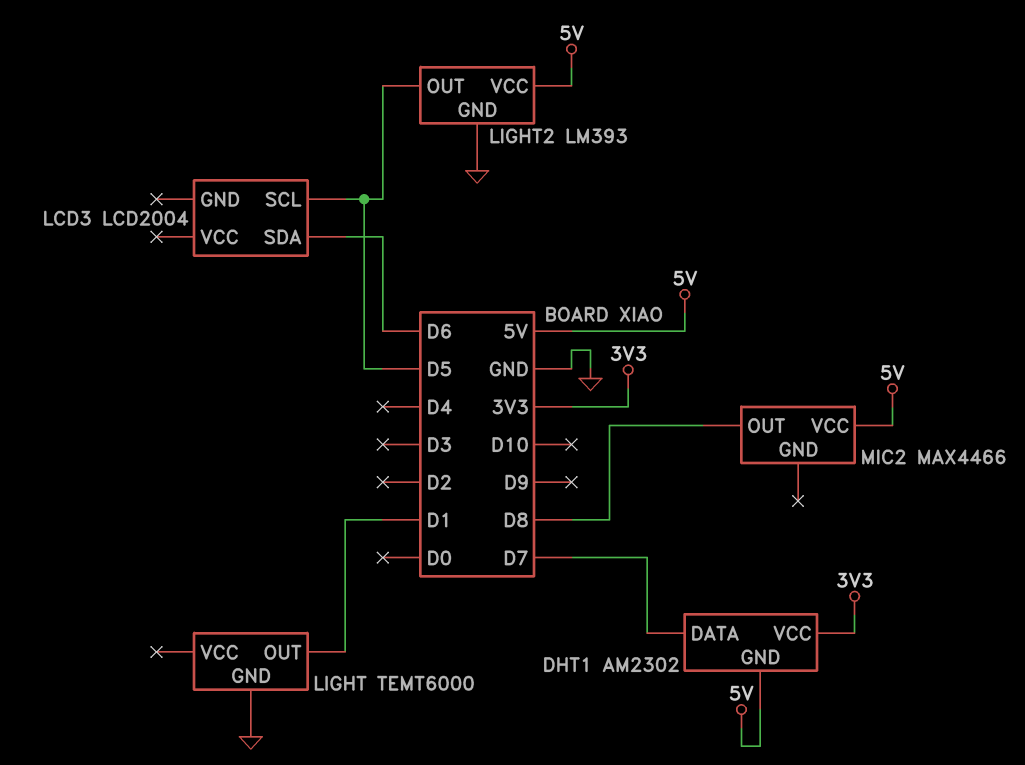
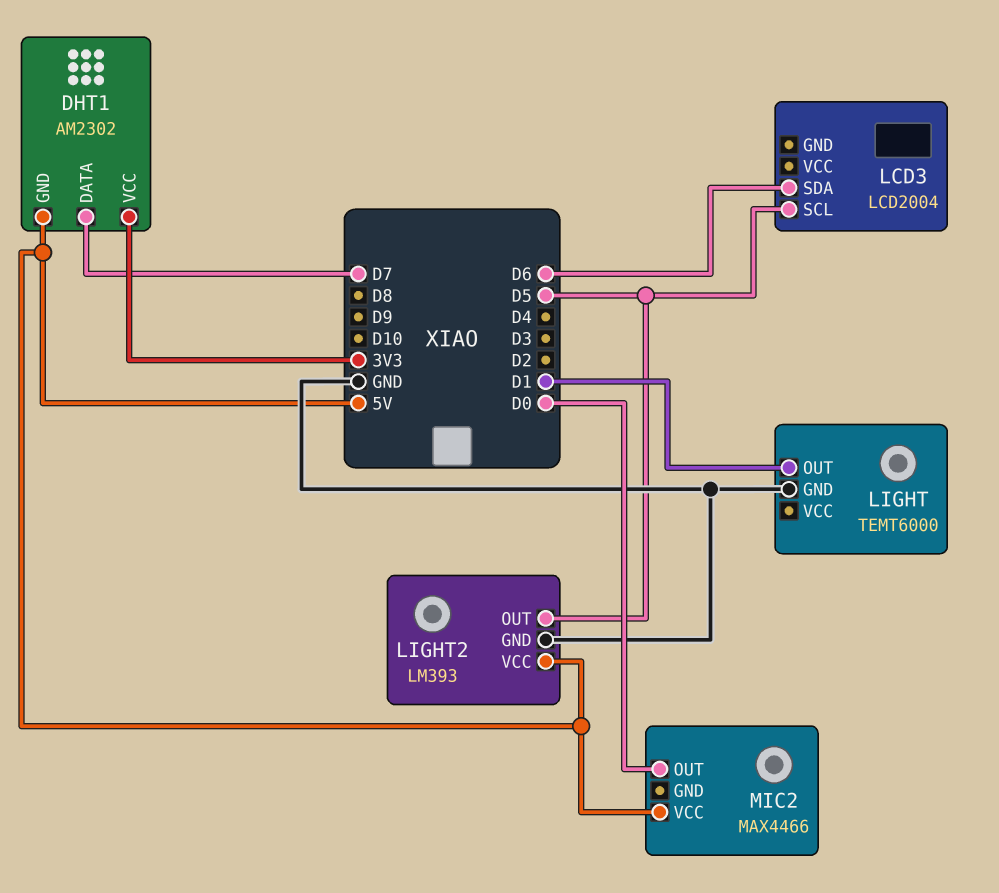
MIC2 pin OUT: D8 -> D0

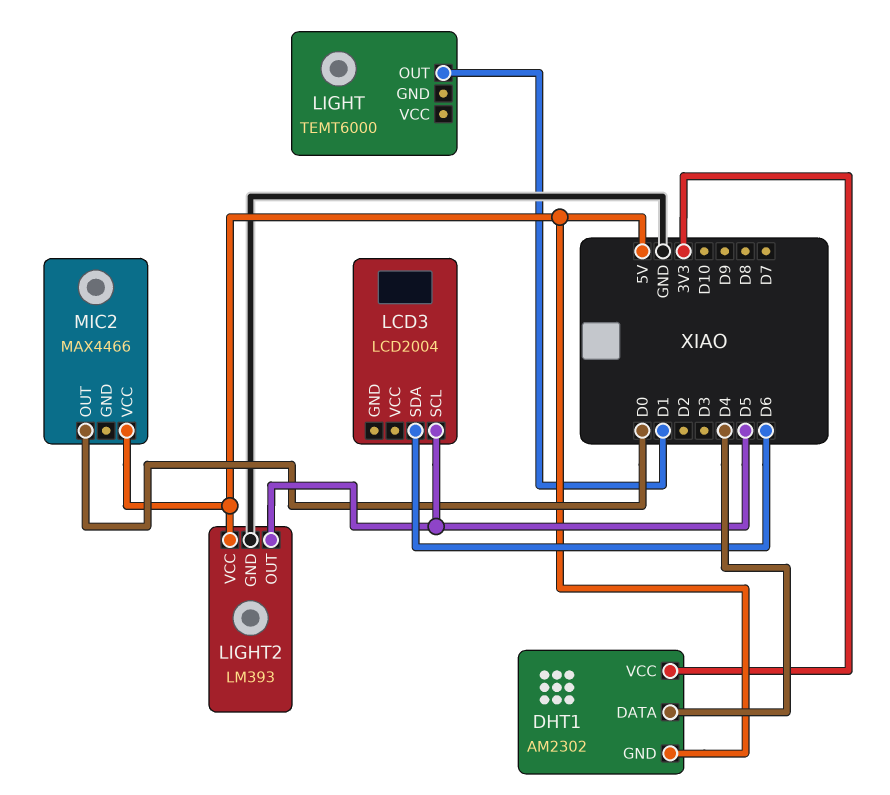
DHT1 pin DATA: D7 -> D4
LIGHT pin GND: GND -> none

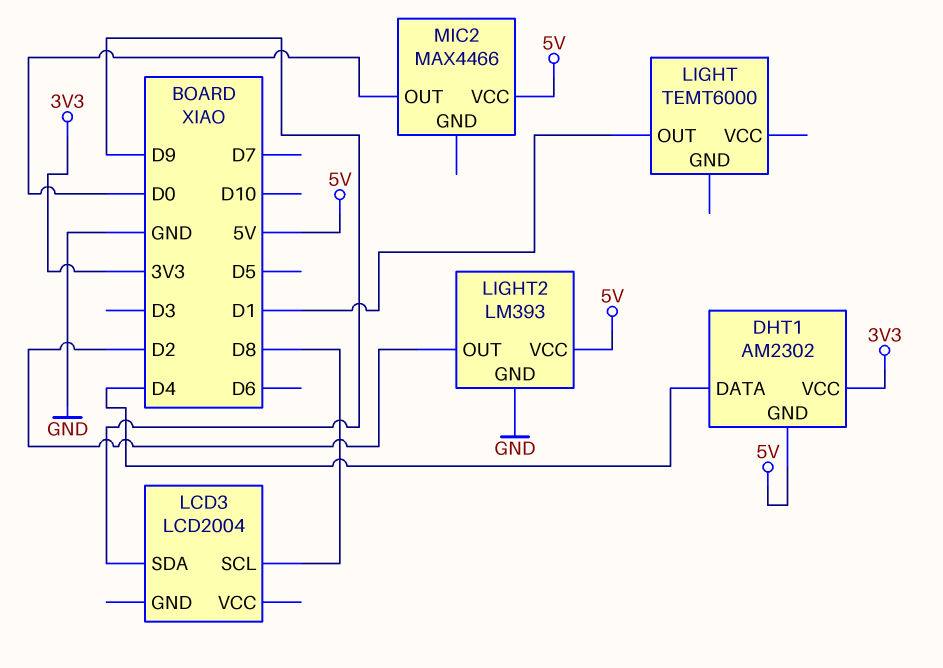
LCD3 pin SCL: D5 -> D8
LCD3 pin SDA: D6 -> D9
LIGHT2 pin OUT: D5 -> D2

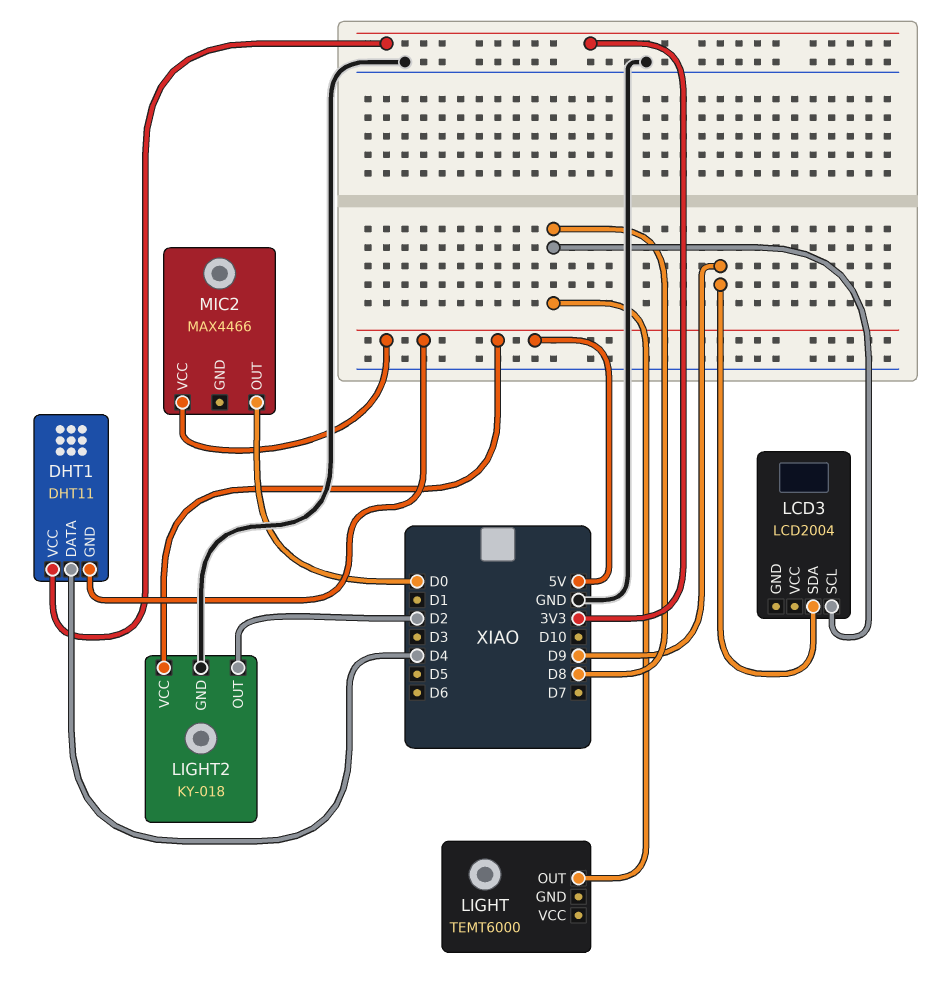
DHT1: AM2302 -> DHT11
LIGHT pin OUT: D1 -> D8
LIGHT2: LM393 -> KY-018

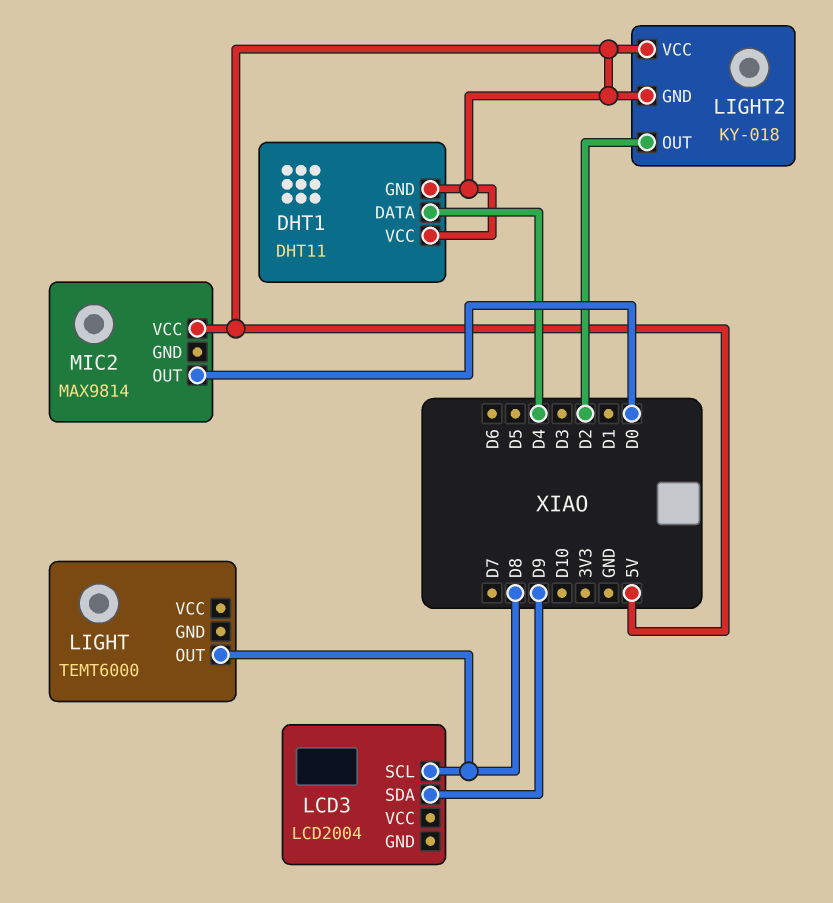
DHT1 pin VCC: 3V3 -> 5V
LIGHT2 pin GND: GND -> 5V
MIC2: MAX4466 -> MAX9814

